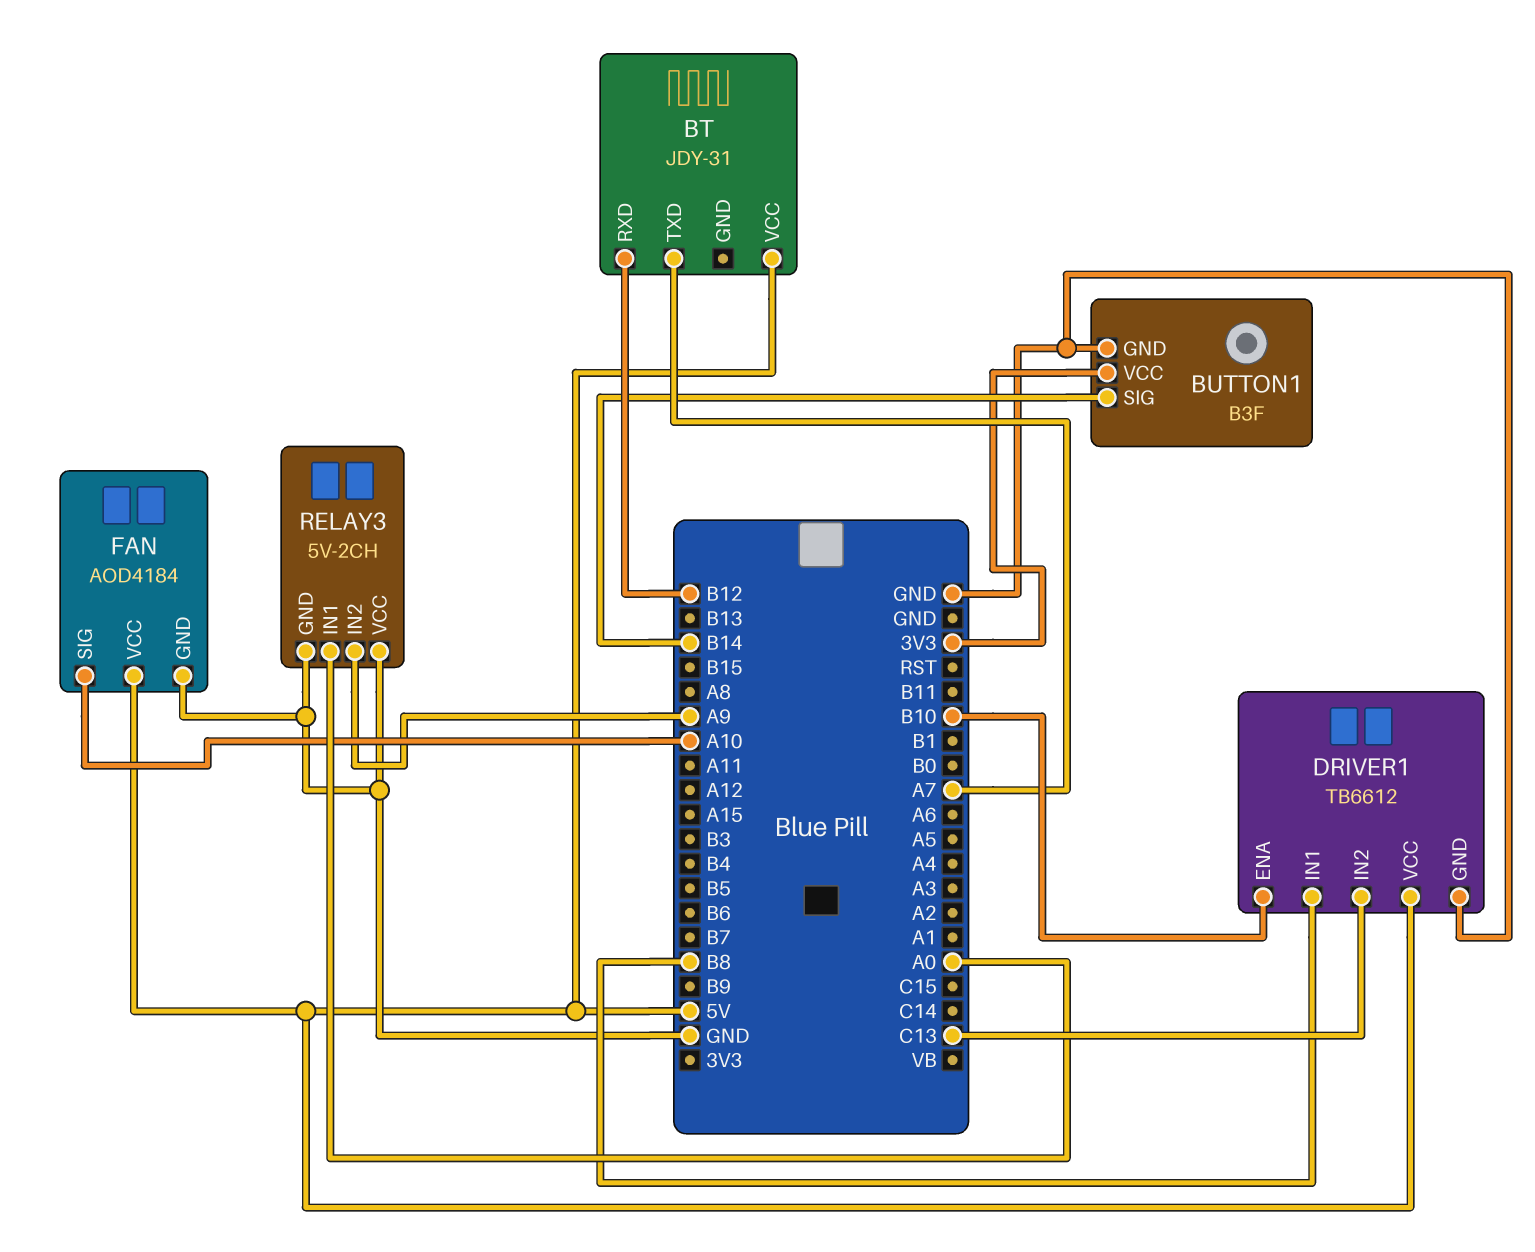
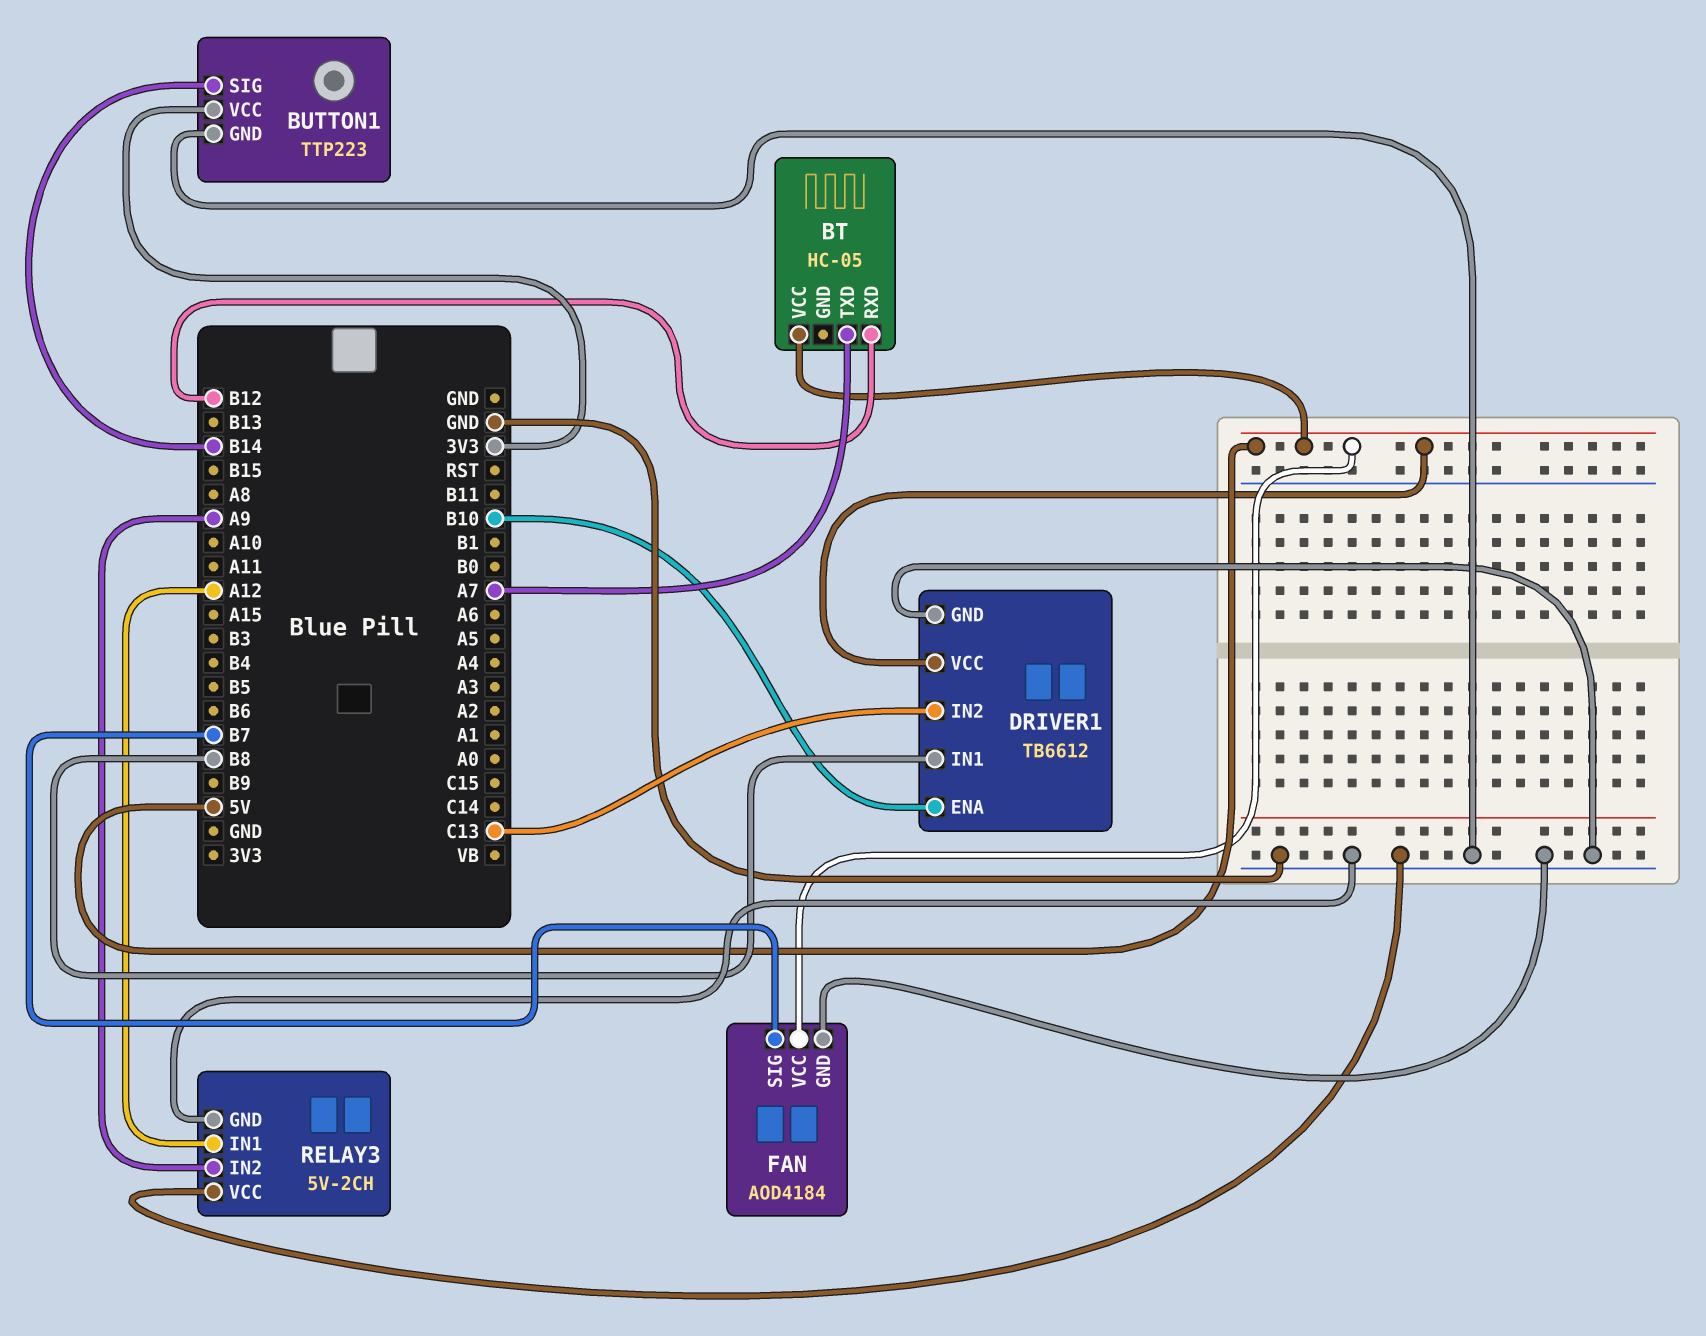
BT: JDY-31 -> HC-05
BUTTON1: B3F -> TTP223
FAN pin SIG: A10 -> B7
RELAY3 pin IN1: A0 -> A12

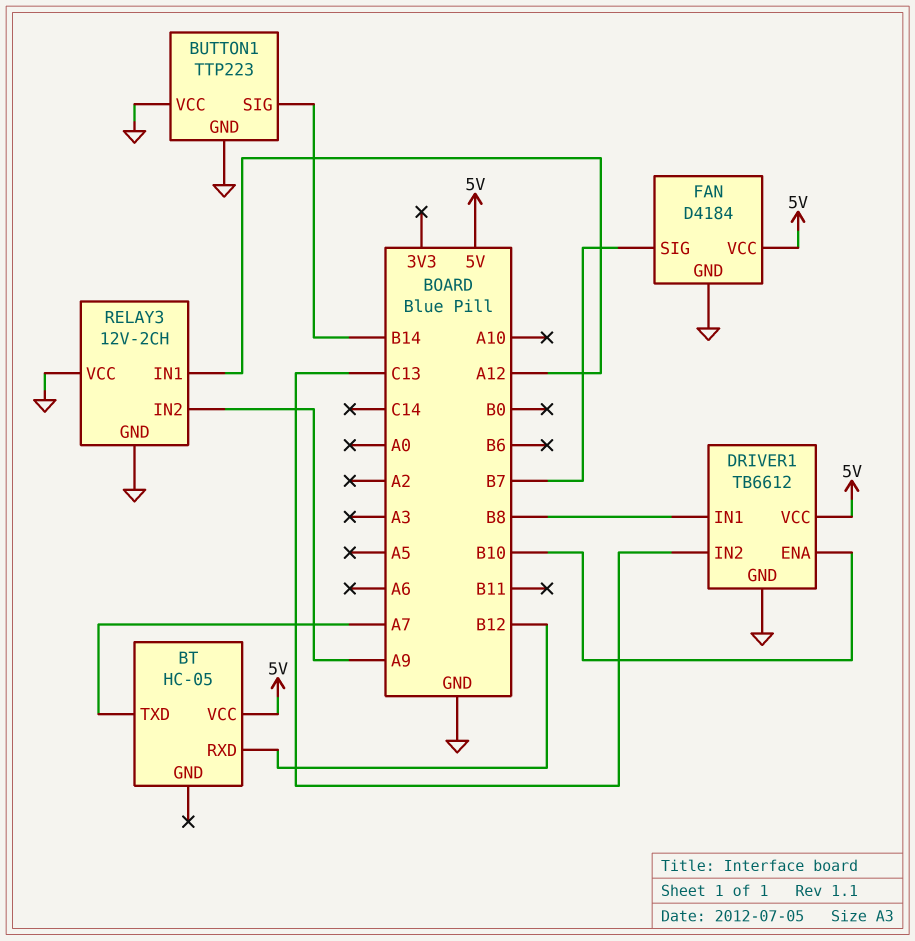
BUTTON1 pin VCC: 3V3 -> GND
FAN: AOD4184 -> D4184
RELAY3: 5V-2CH -> 12V-2CH

